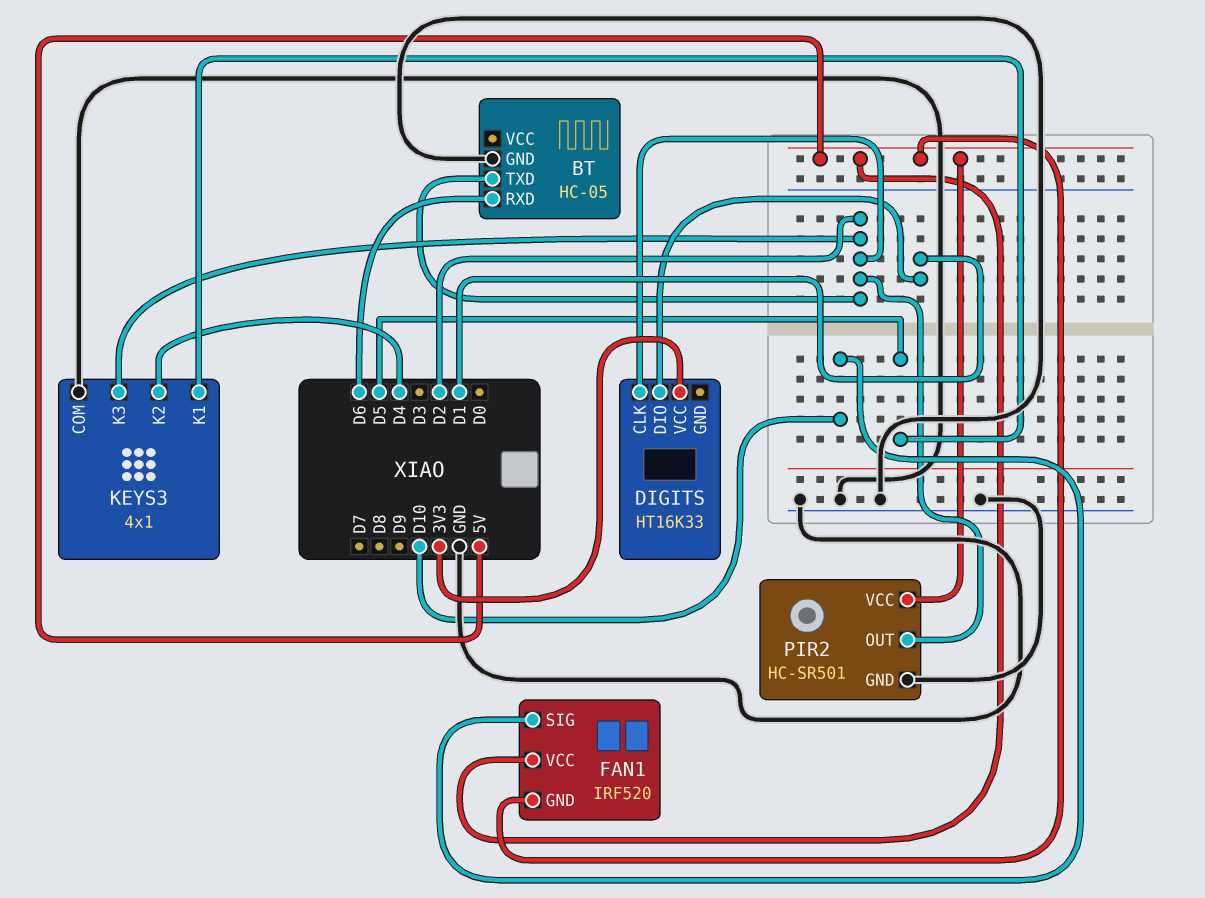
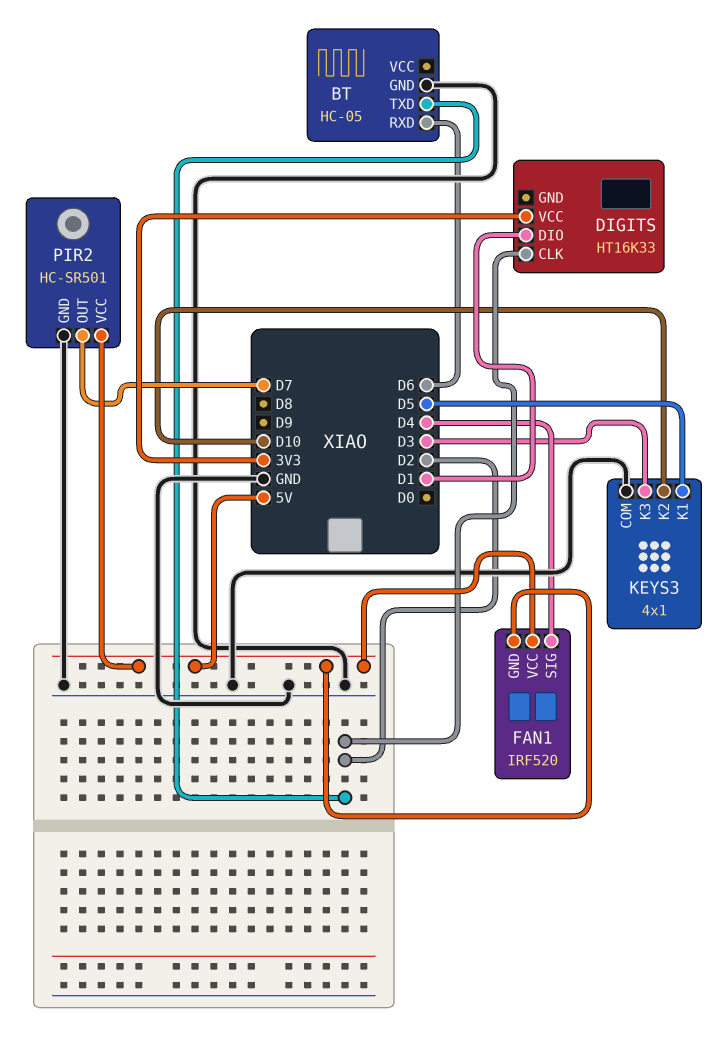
FAN1 pin SIG: D10 -> D4
KEYS3 pin K2: D4 -> D10
KEYS3 pin K3: D2 -> D3
PIR2 pin OUT: D2 -> D7

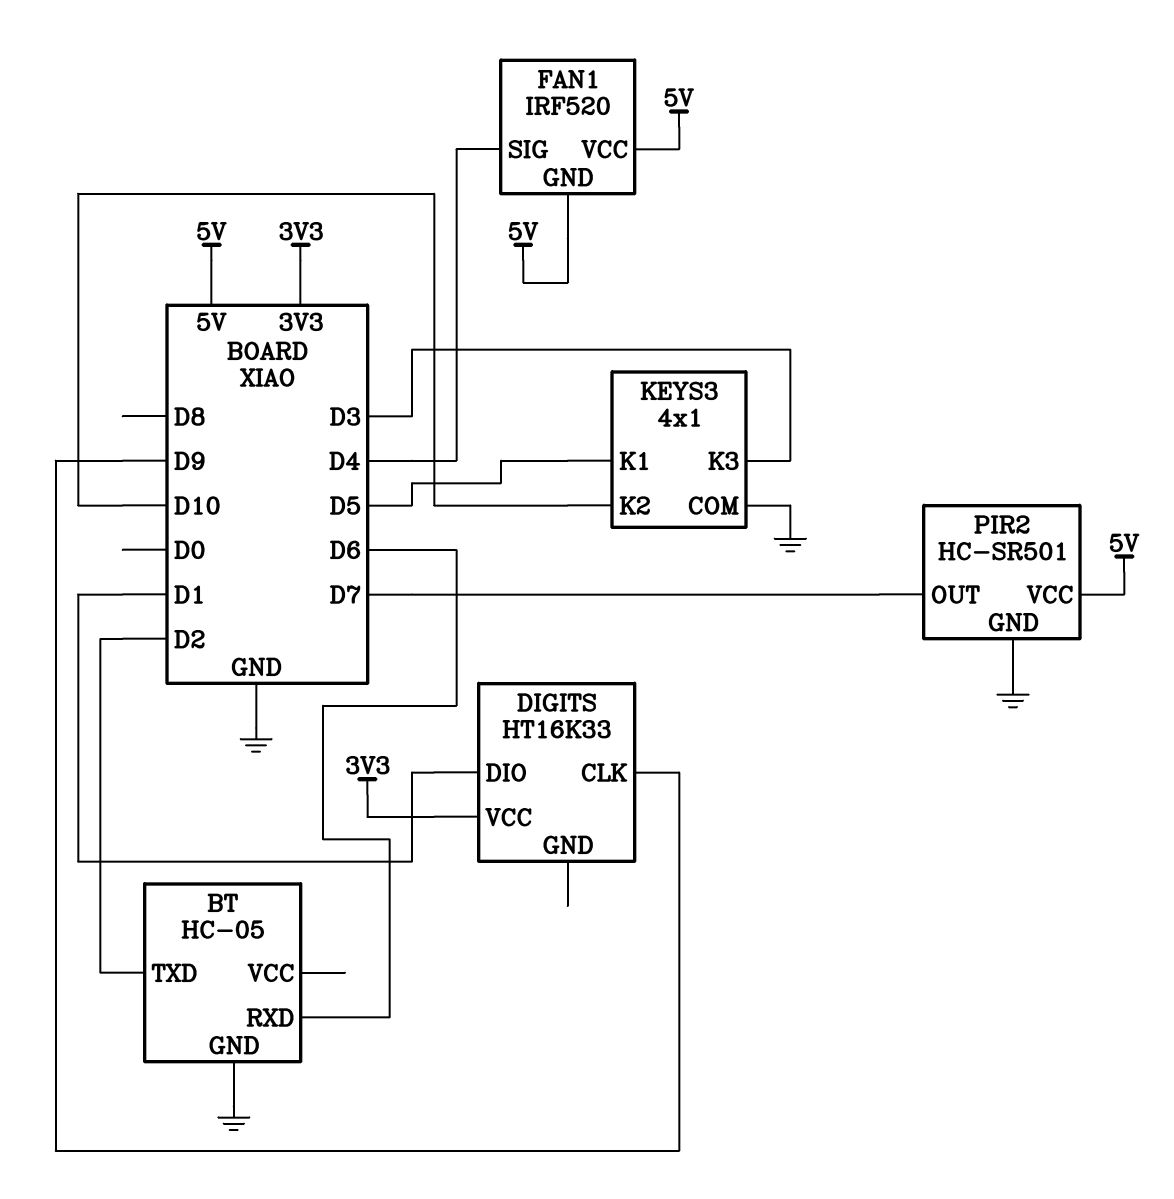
DIGITS pin CLK: D2 -> D9

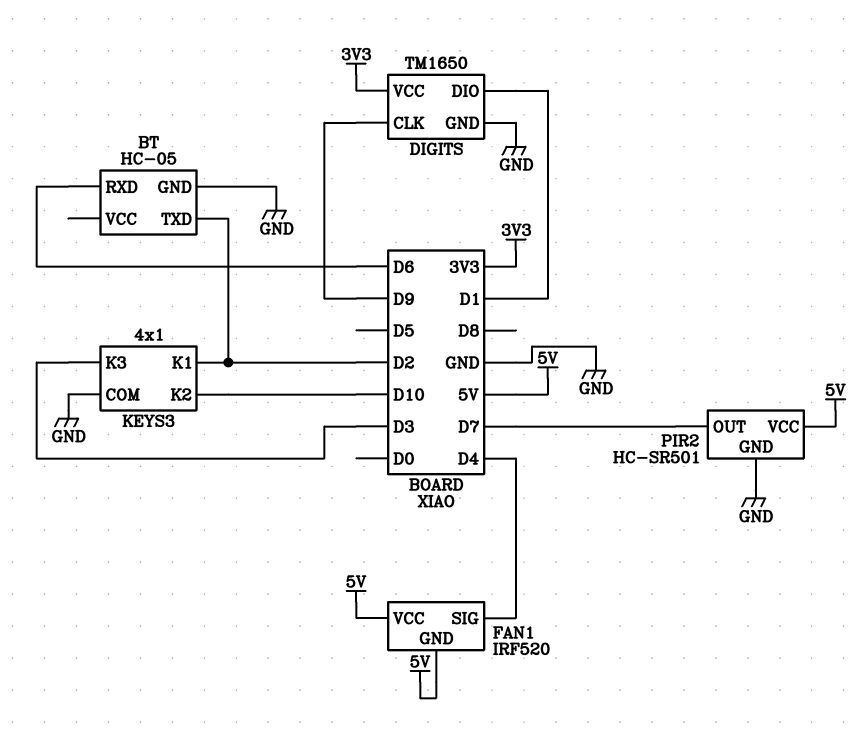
DIGITS: HT16K33 -> TM1650
DIGITS pin GND: none -> GND
KEYS3 pin K1: D5 -> D2

